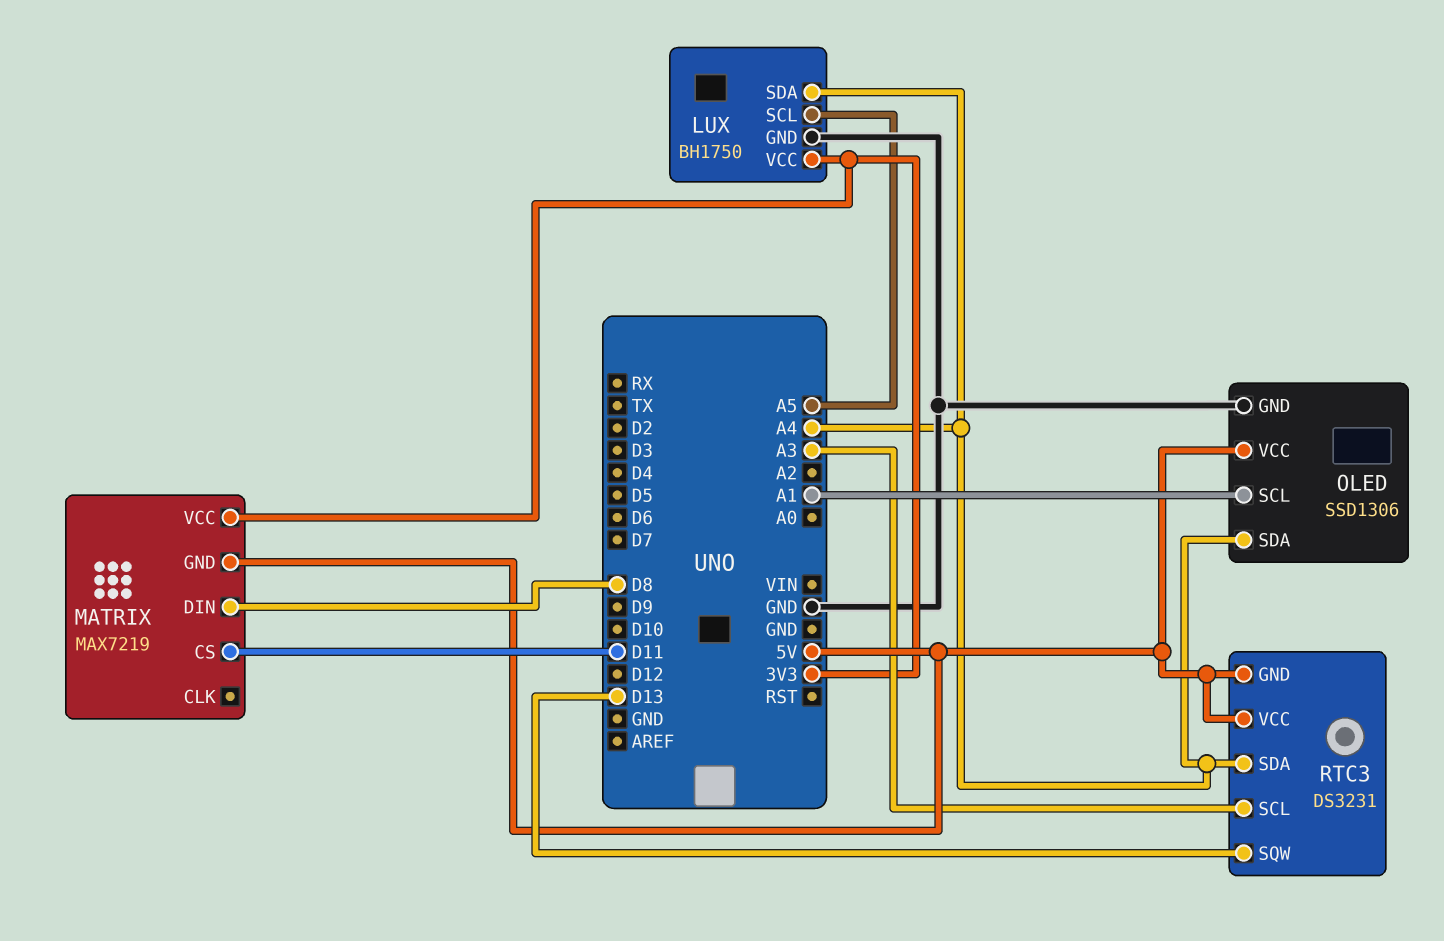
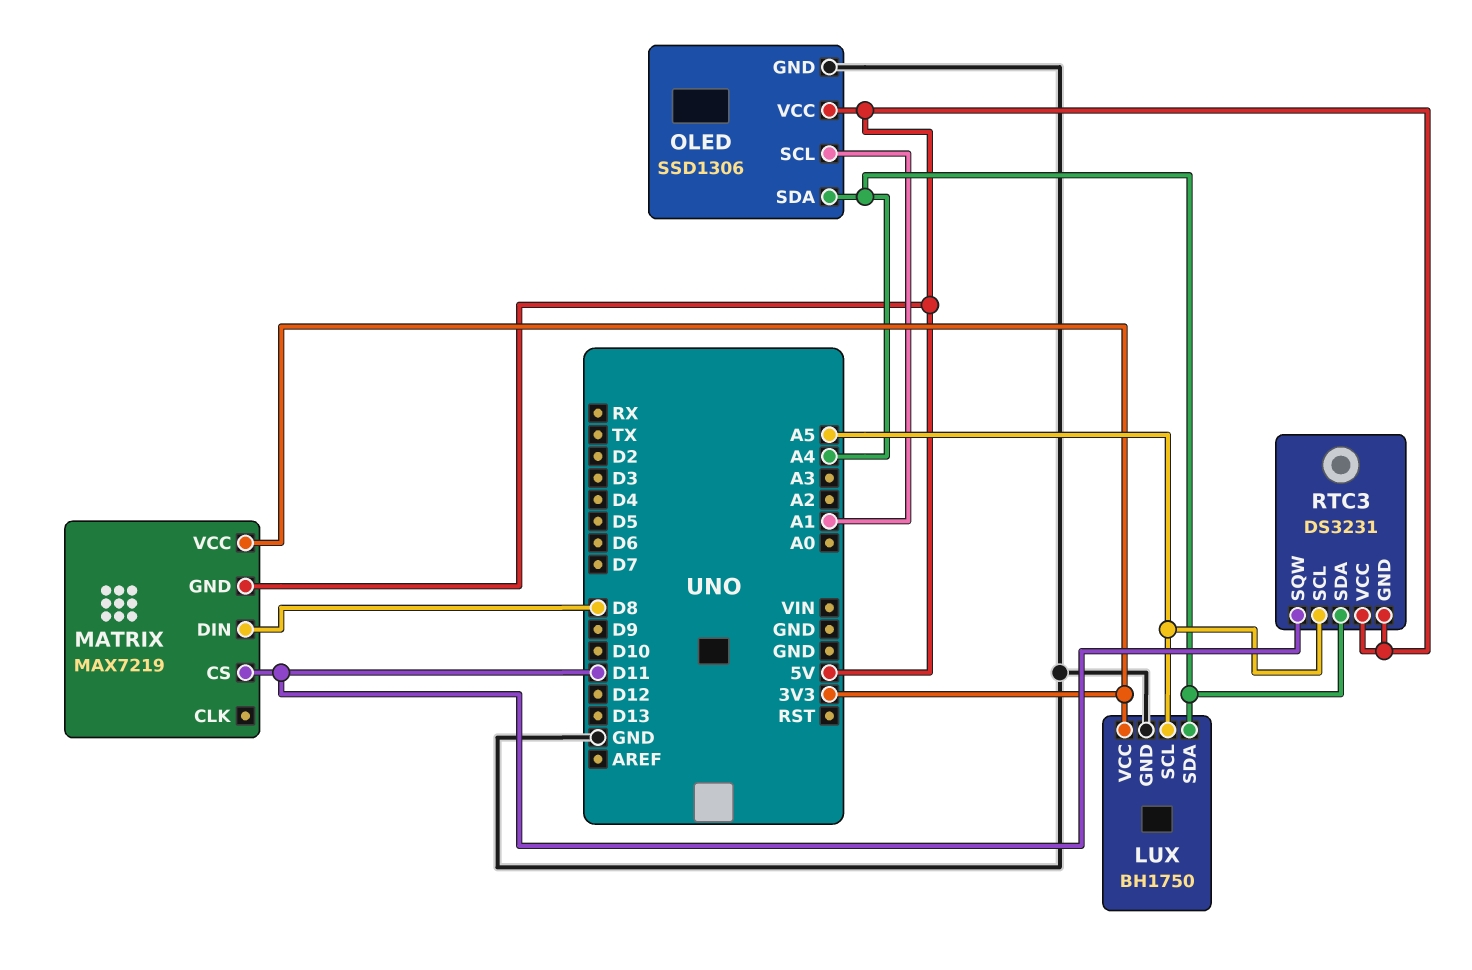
RTC3 pin SCL: A3 -> A5
RTC3 pin SQW: D13 -> D11

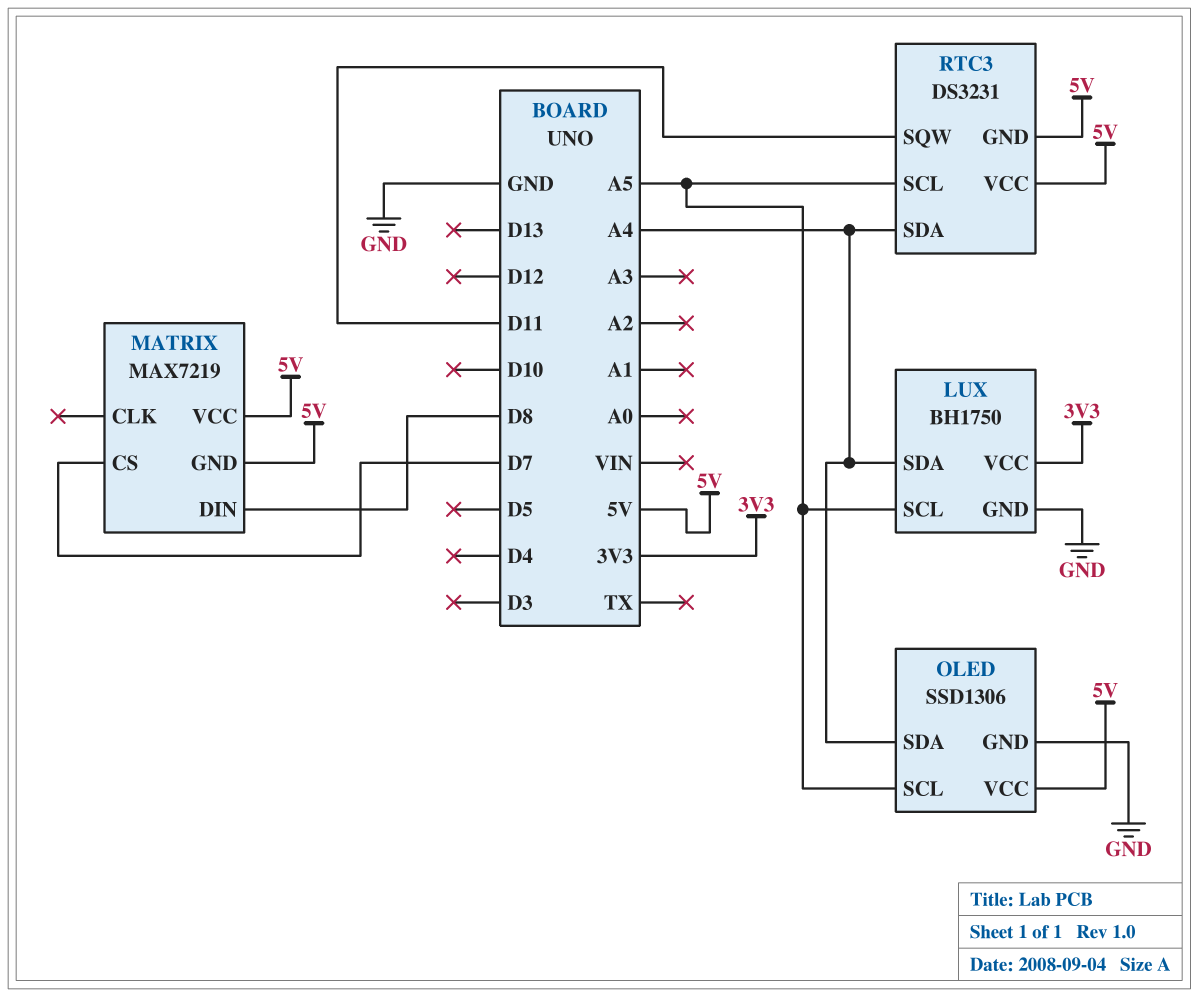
MATRIX pin CS: D11 -> D7
MATRIX pin VCC: 3V3 -> 5V
OLED pin SCL: A1 -> A5

